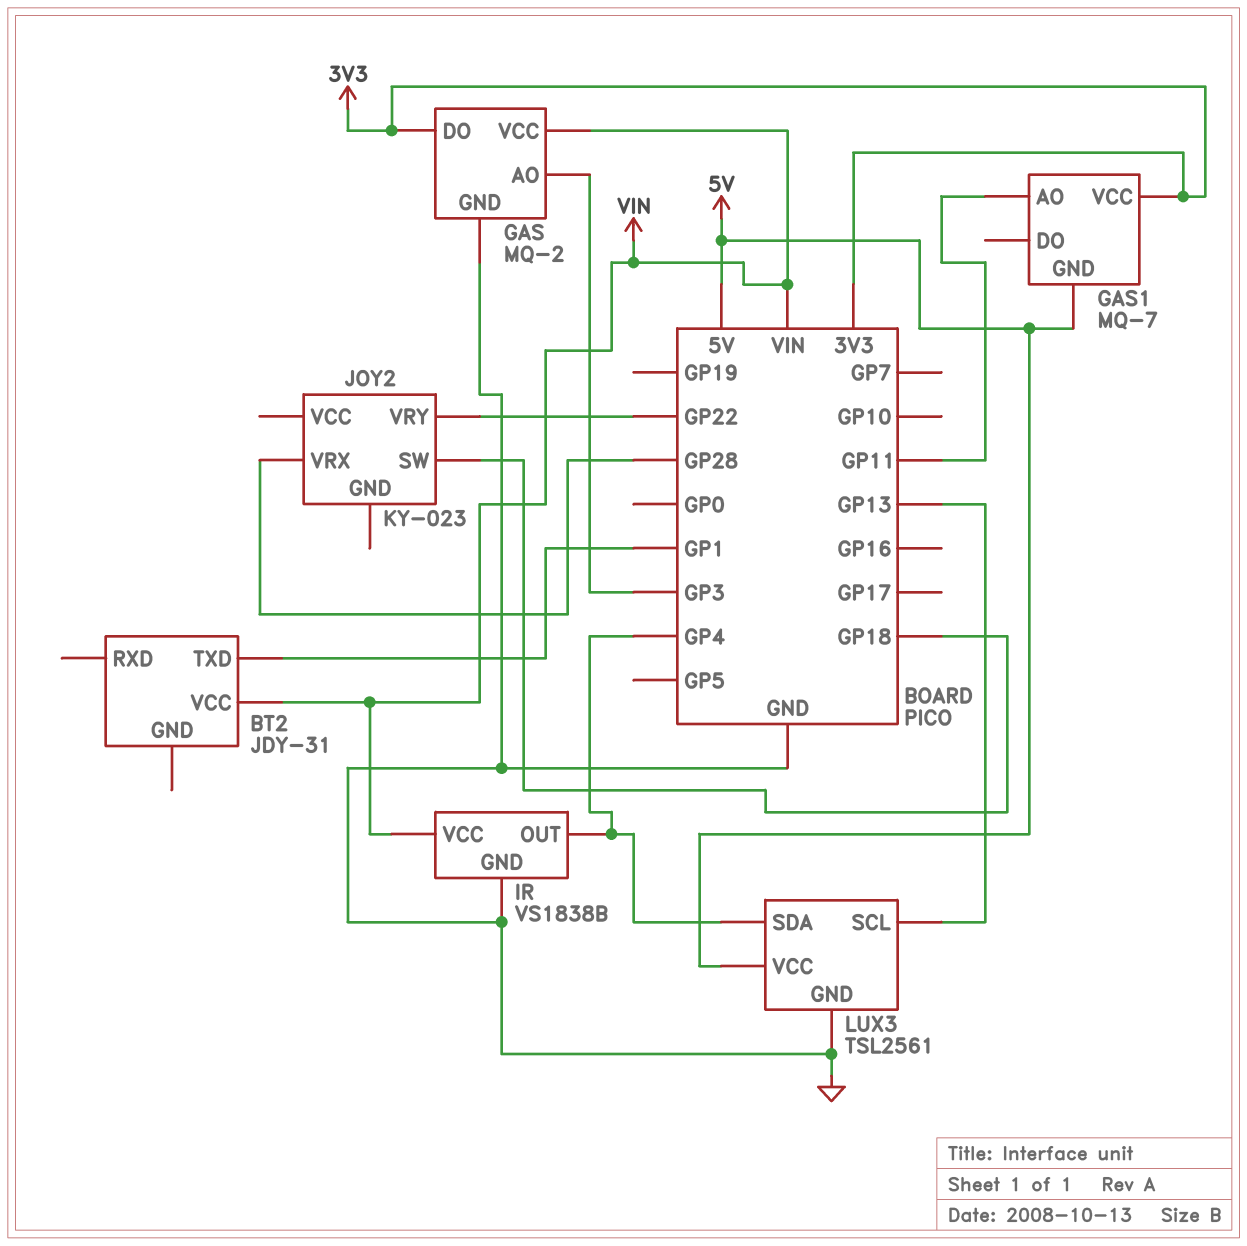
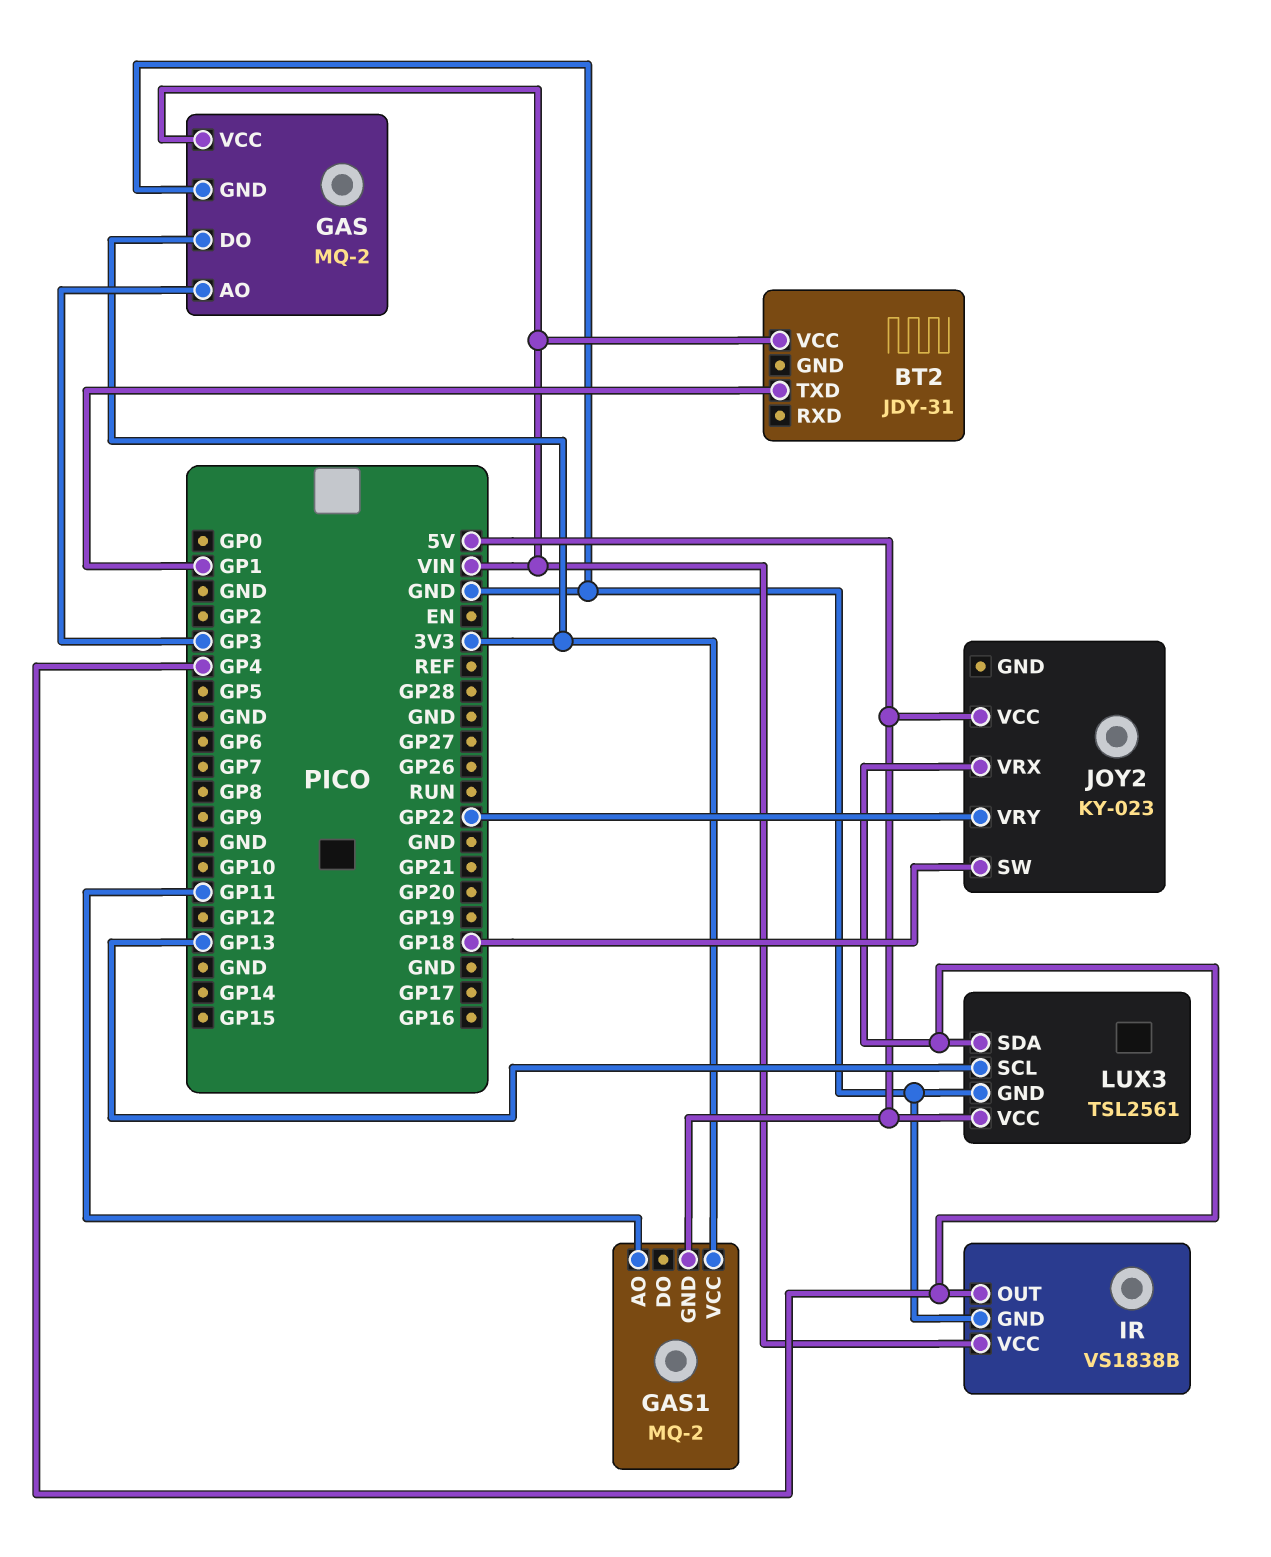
GAS1: MQ-7 -> MQ-2
JOY2 pin VCC: none -> 5V
JOY2 pin VRX: GP28 -> GP4

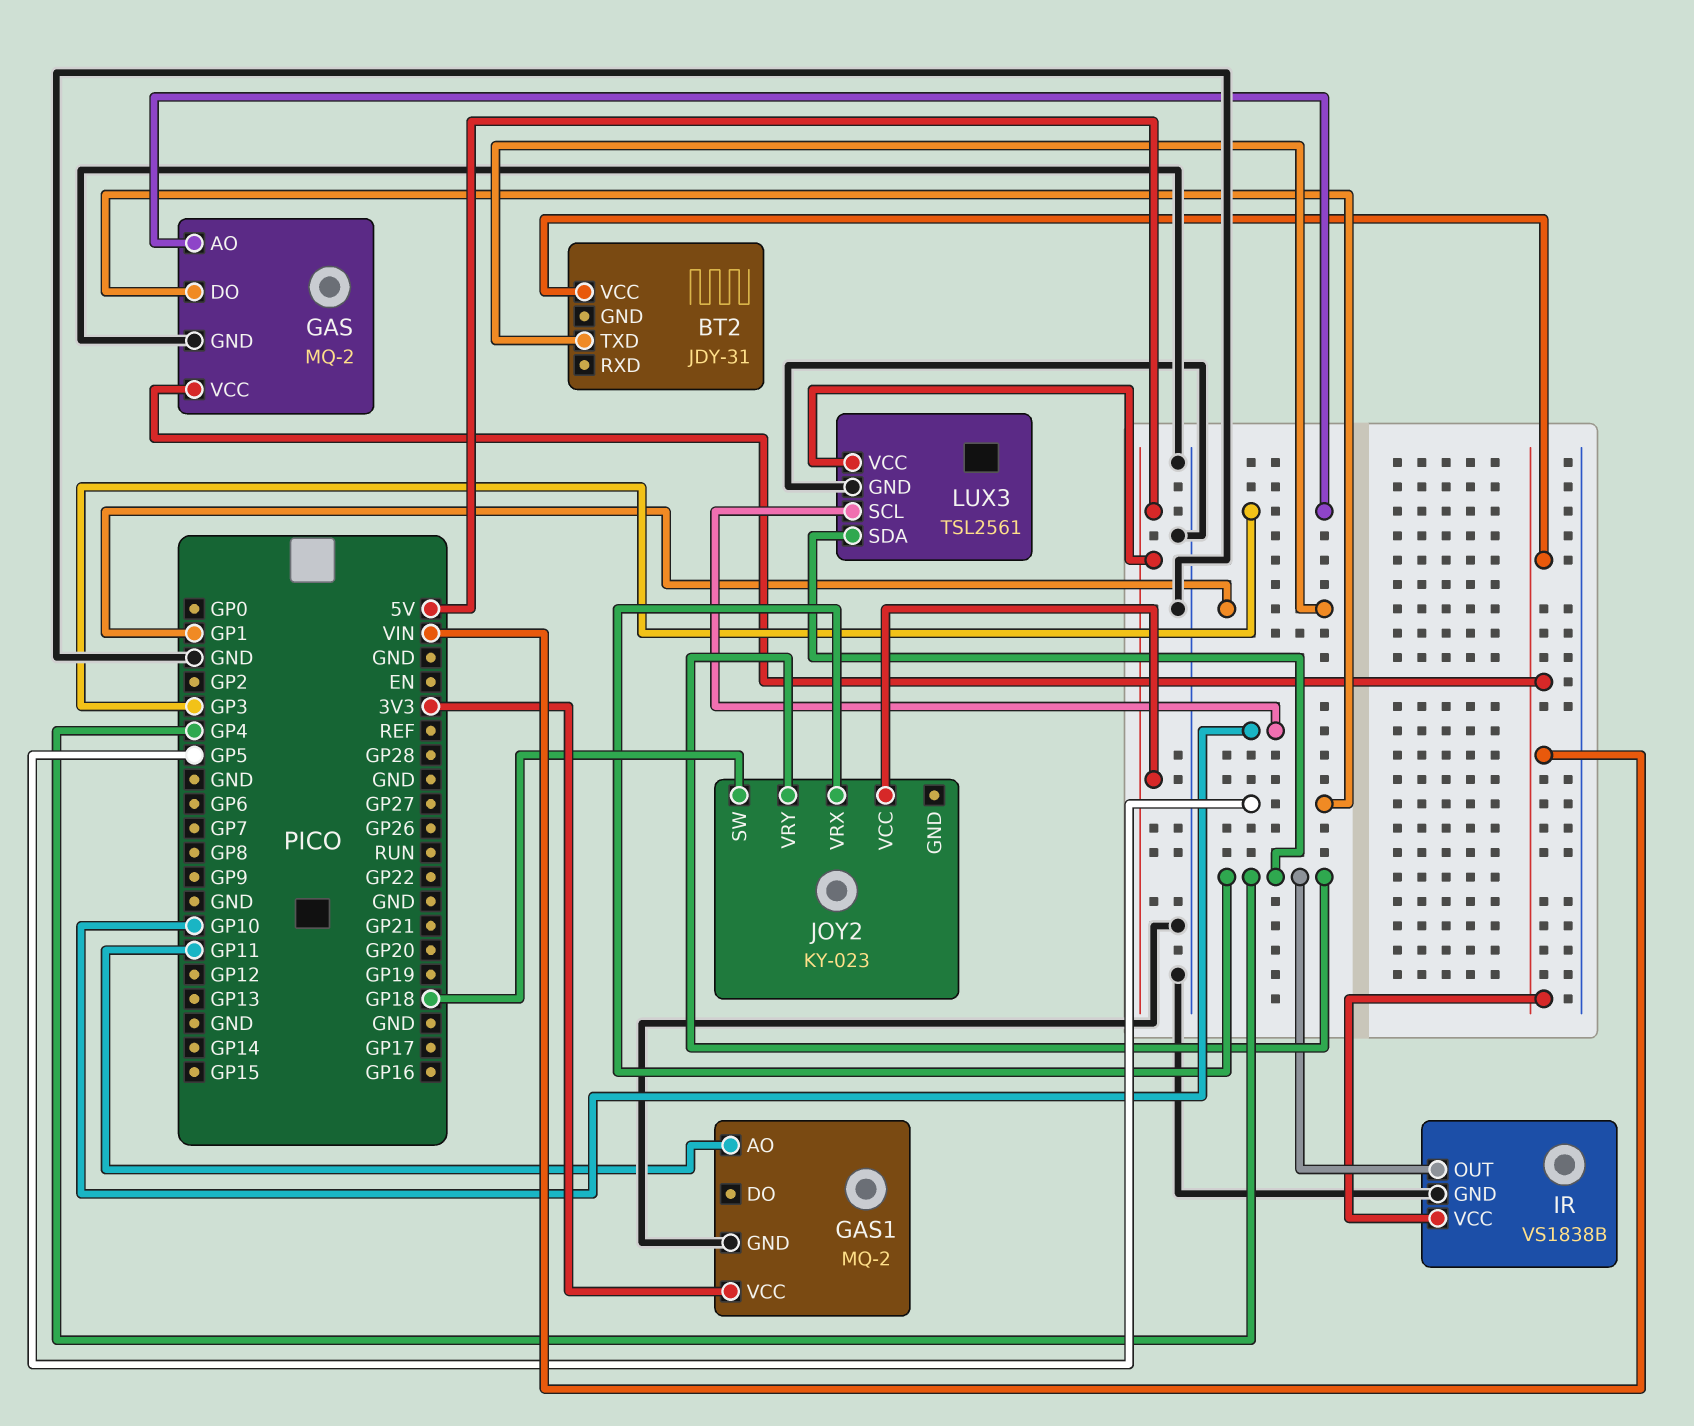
GAS pin DO: 3V3 -> GP5
GAS1 pin GND: 5V -> GND
JOY2 pin VRY: GP22 -> GP4
LUX3 pin SCL: GP13 -> GP10

